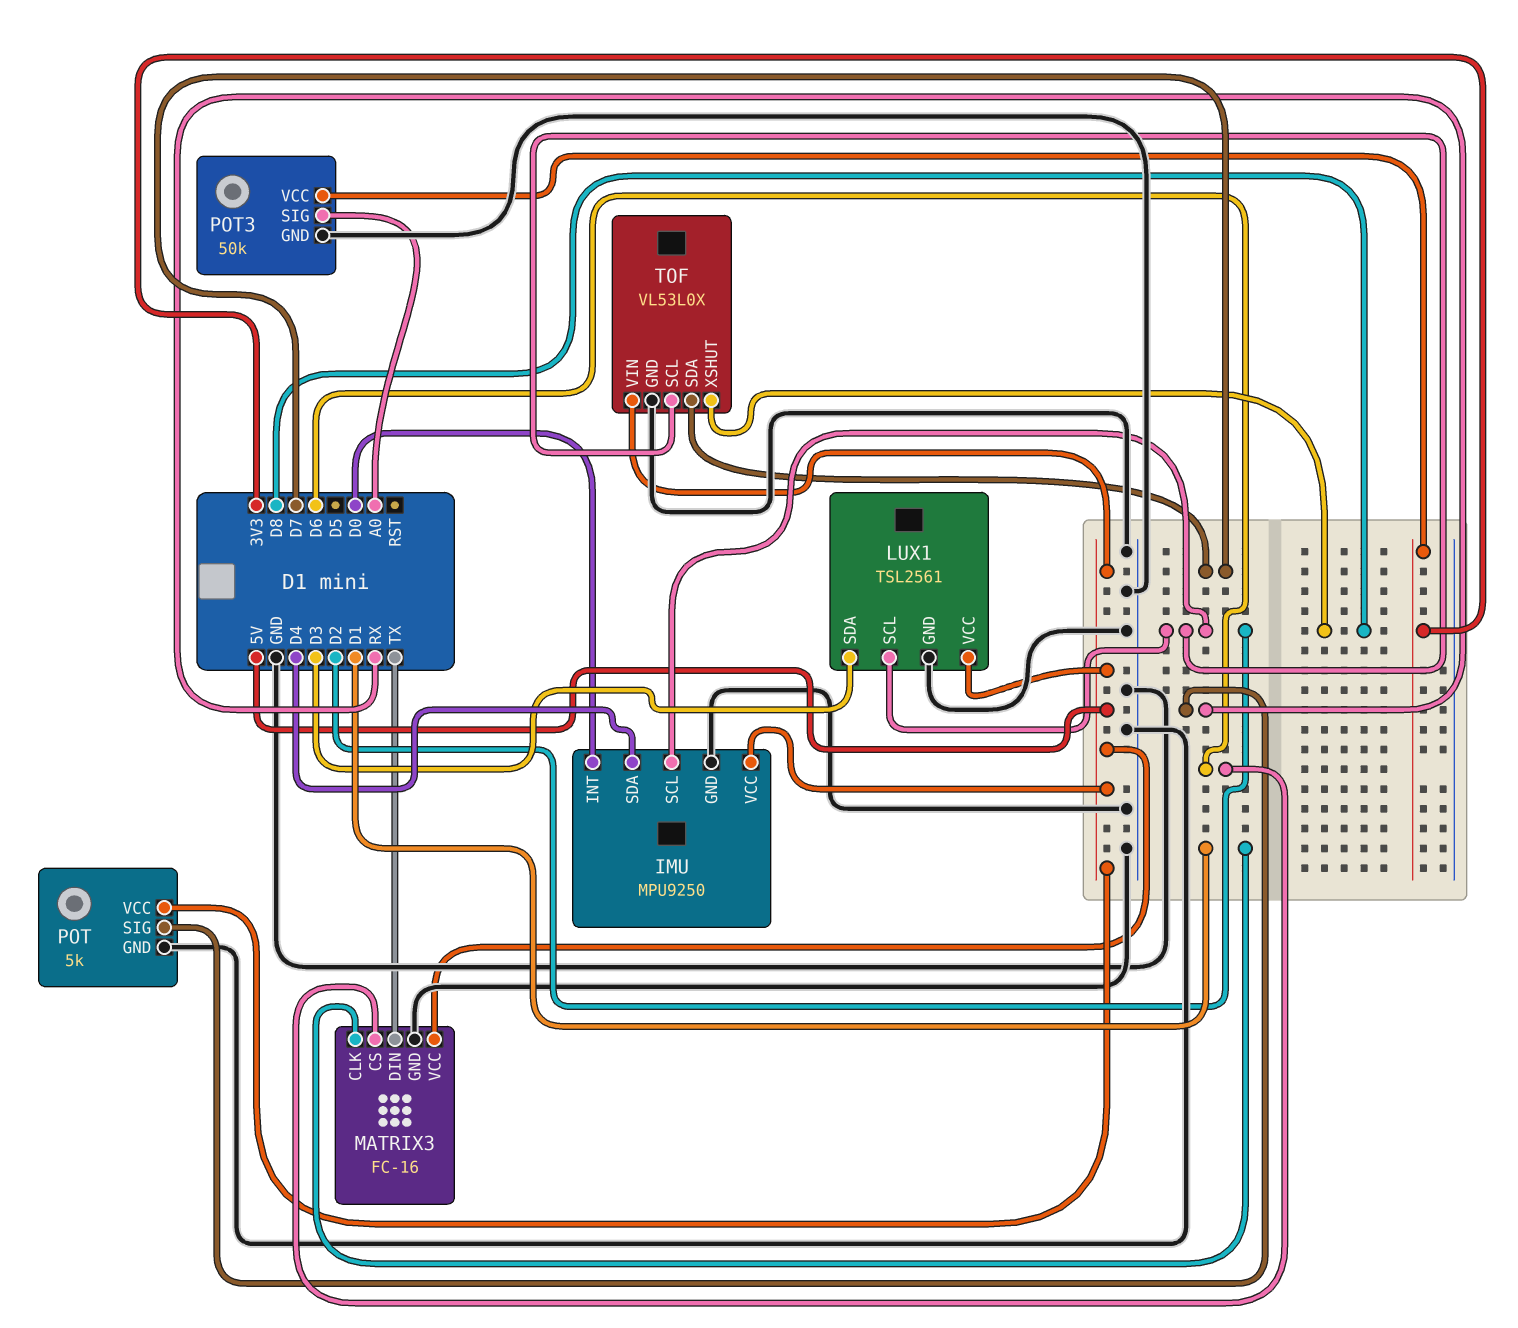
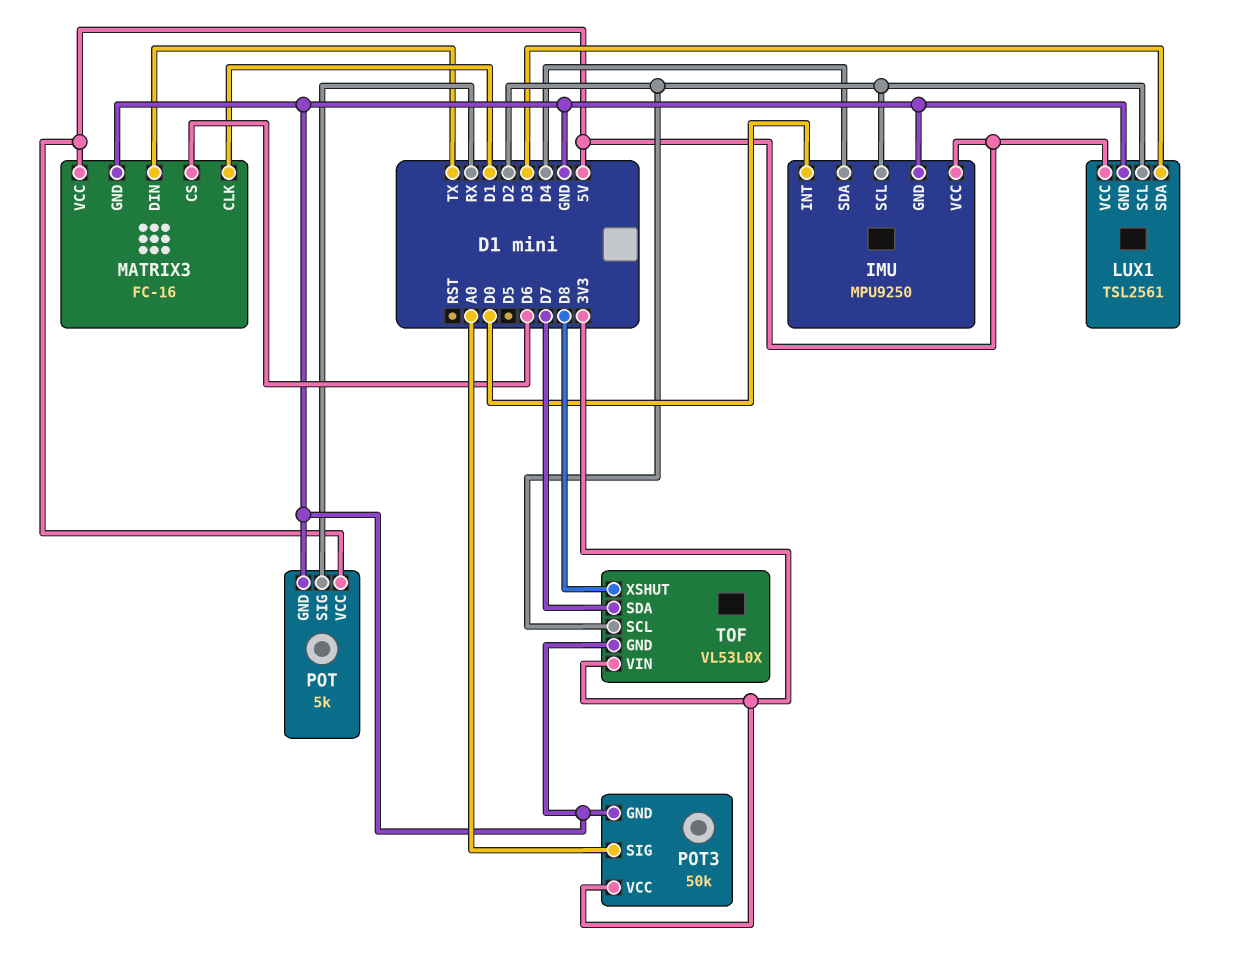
TOF pin VIN: 5V -> 3V3

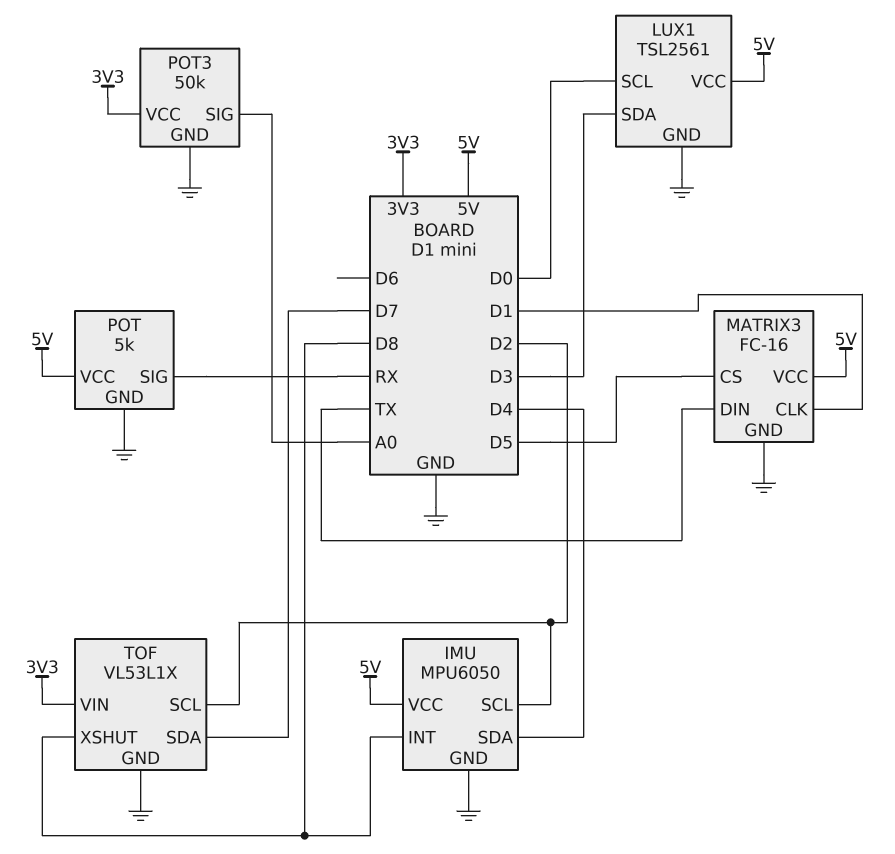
IMU: MPU9250 -> MPU6050
IMU pin INT: D0 -> D8
LUX1 pin SCL: D2 -> D0
MATRIX3 pin CS: D6 -> D5
TOF: VL53L0X -> VL53L1X

